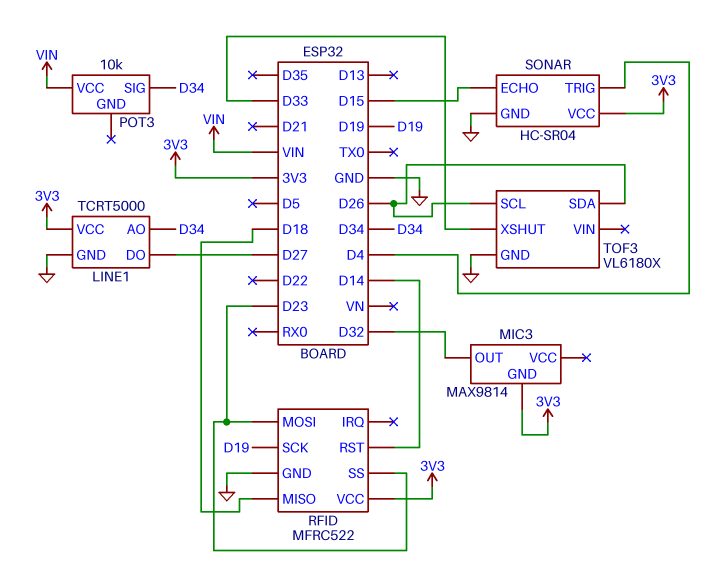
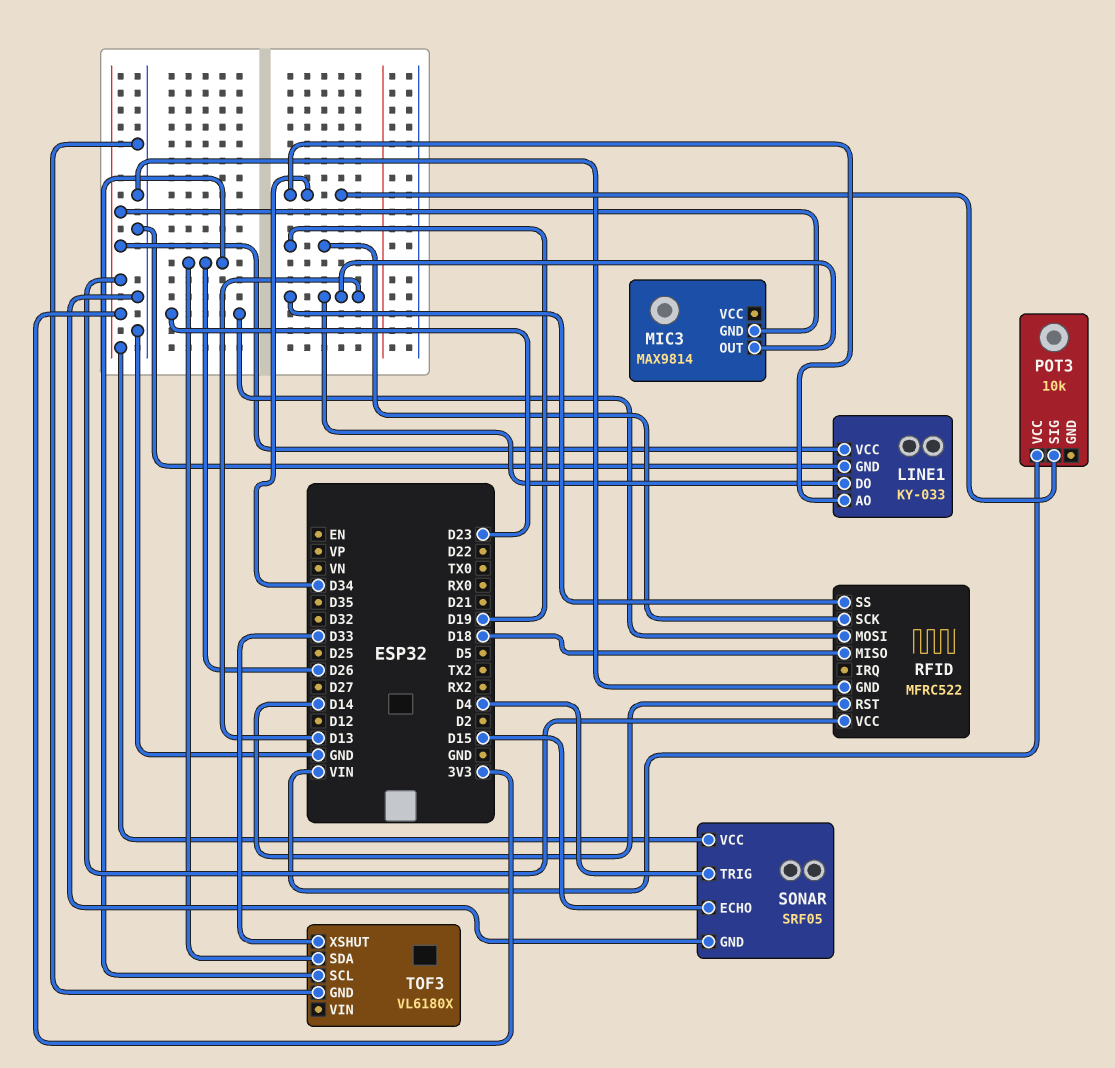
LINE1: TCRT5000 -> KY-033
LINE1 pin DO: D27 -> D13
MIC3 pin OUT: D32 -> D13
RFID pin SS: D23 -> D13
SONAR: HC-SR04 -> SRF05

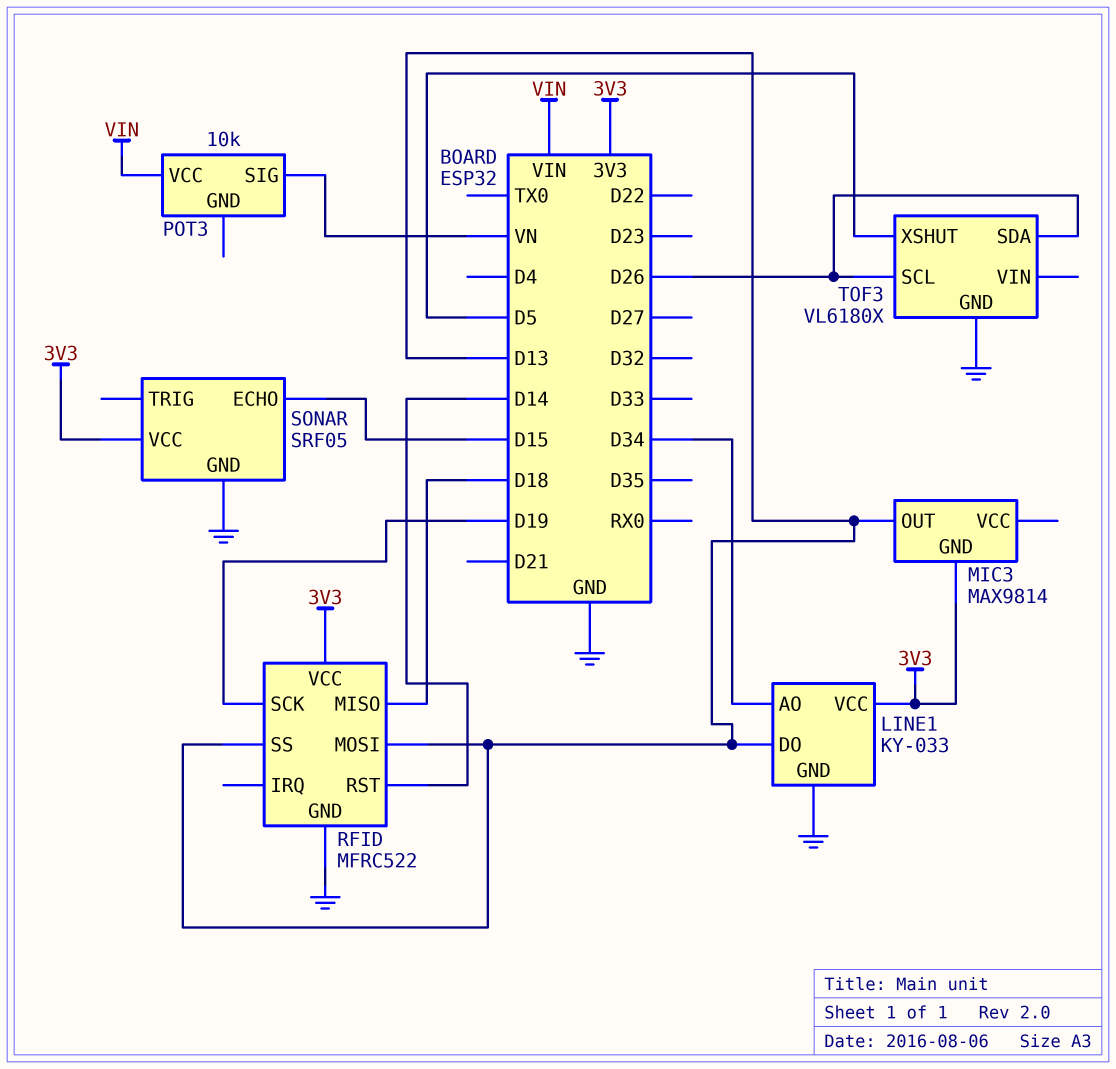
POT3 pin SIG: D34 -> VN
RFID pin MOSI: D23 -> D13
SONAR pin TRIG: D4 -> none
TOF3 pin XSHUT: D33 -> D5

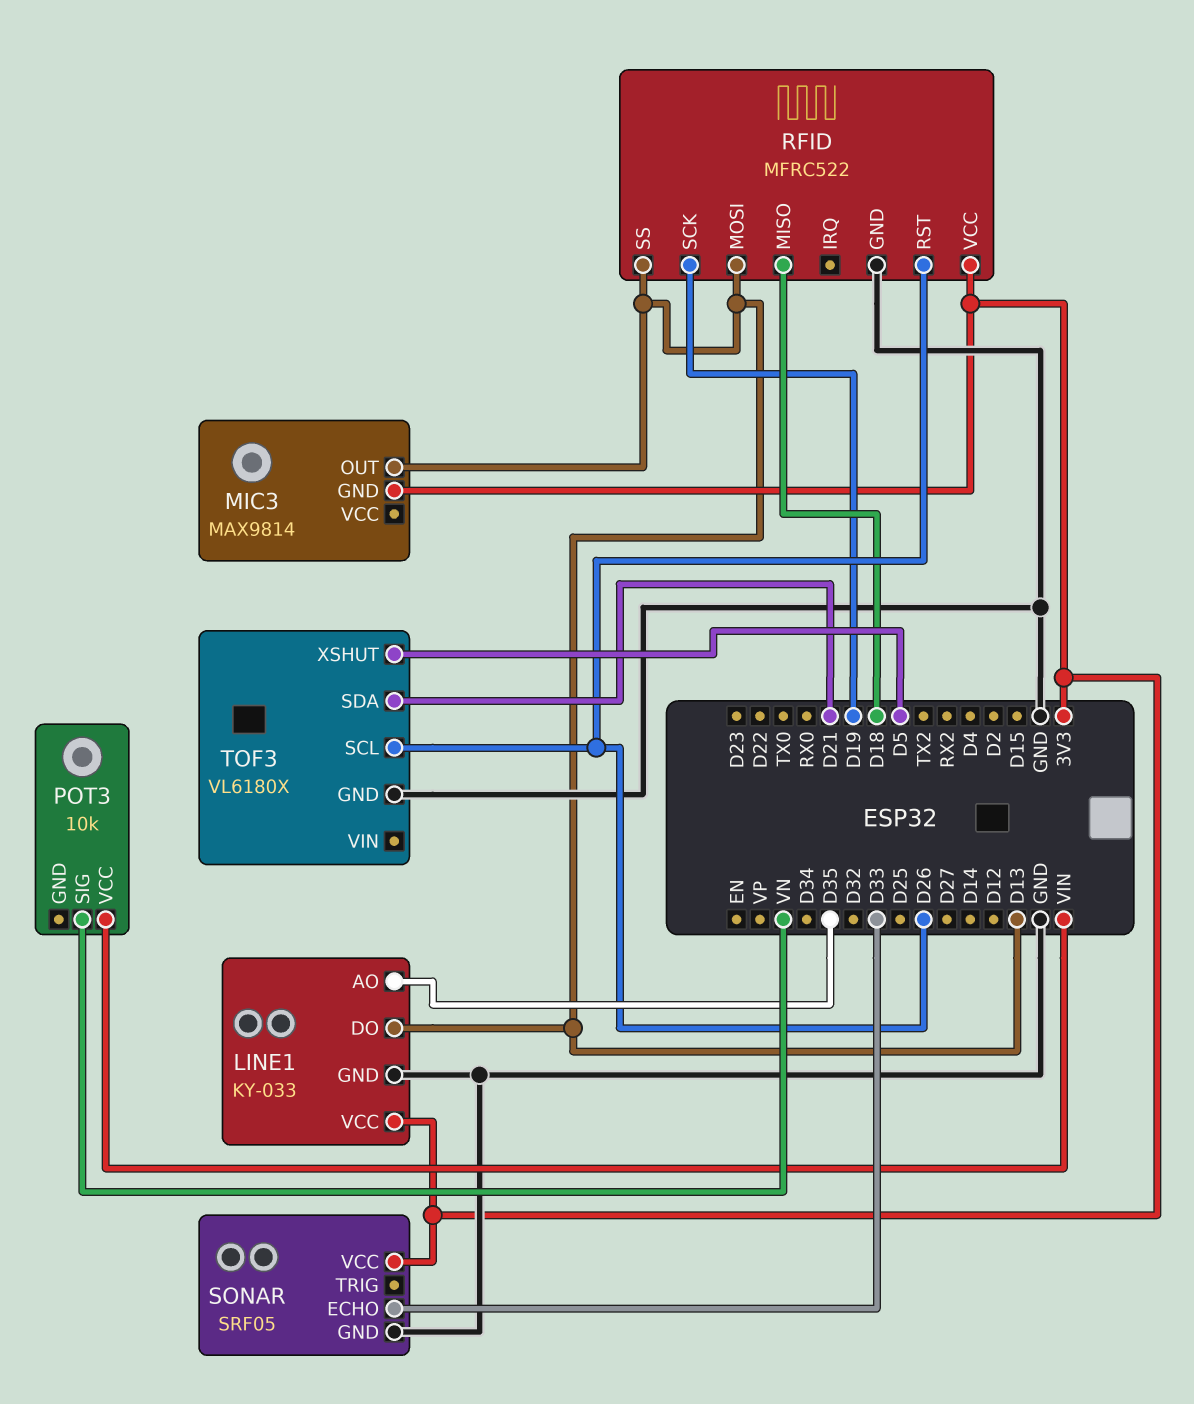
LINE1 pin AO: D34 -> D35
RFID pin RST: D14 -> D26
SONAR pin ECHO: D15 -> D33
TOF3 pin SDA: D26 -> D21

